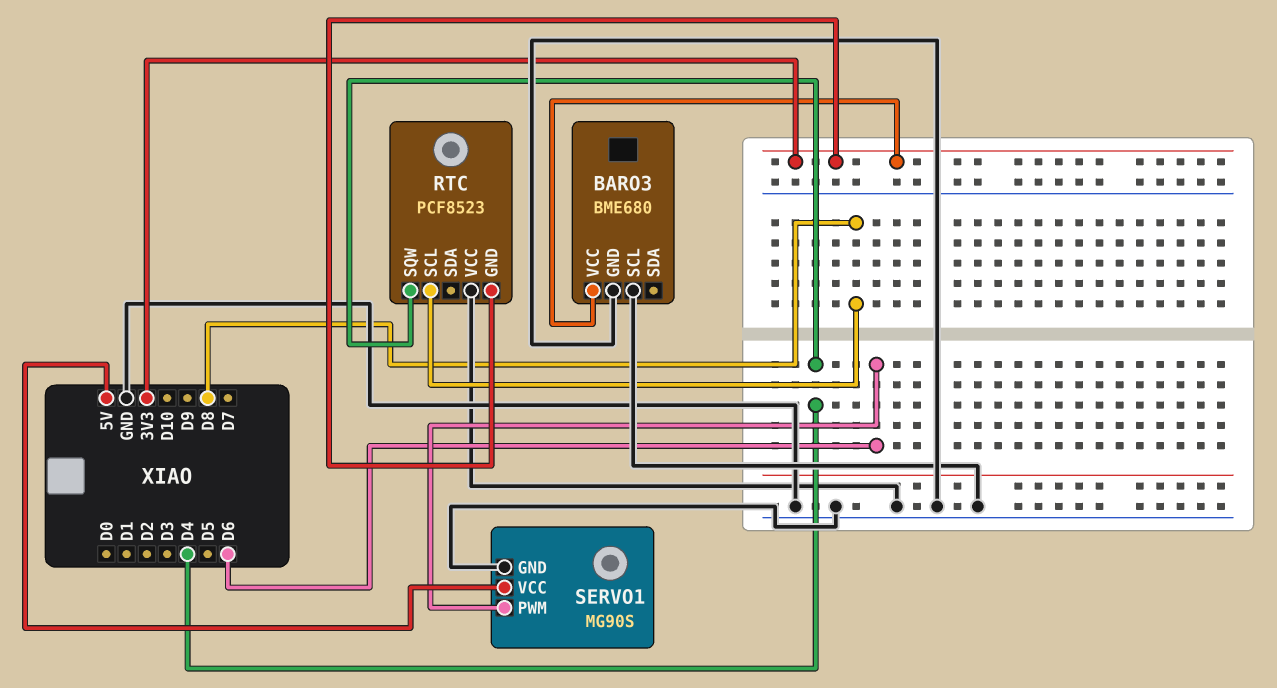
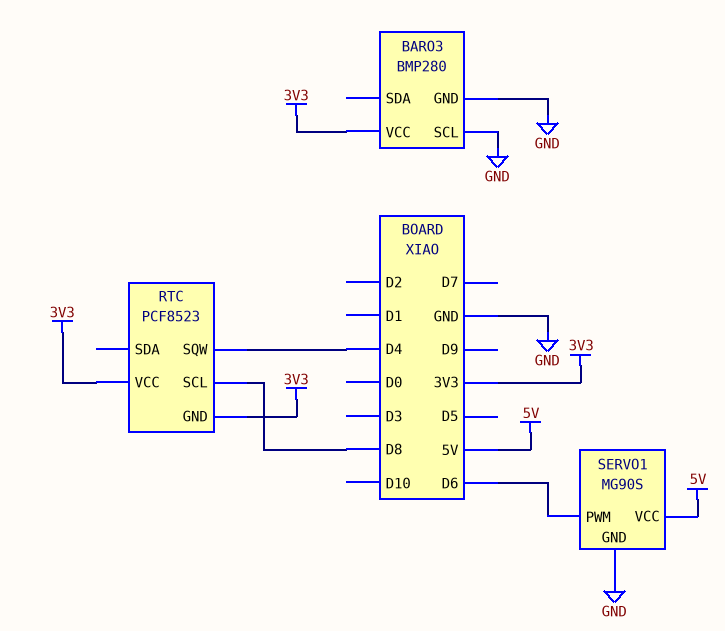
BARO3: BME680 -> BMP280
RTC pin VCC: GND -> 3V3

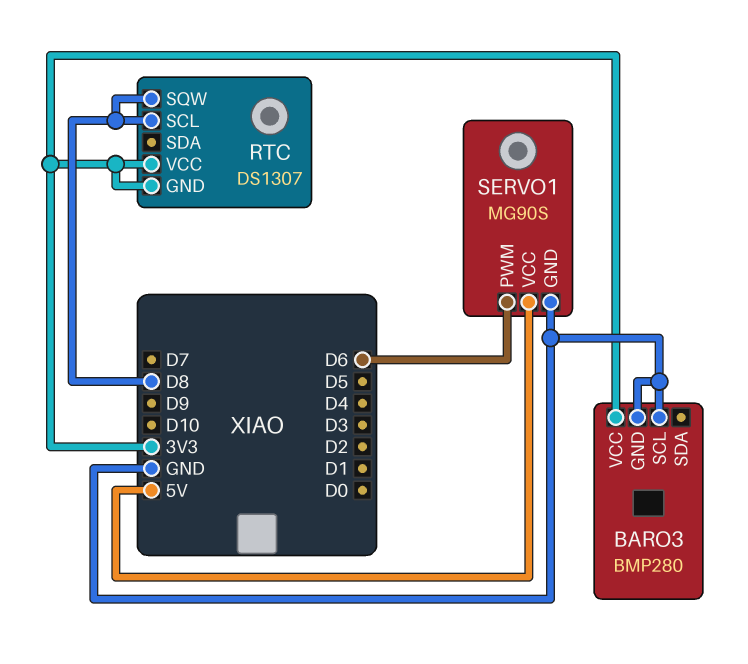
RTC: PCF8523 -> DS1307
RTC pin SQW: D4 -> D8

